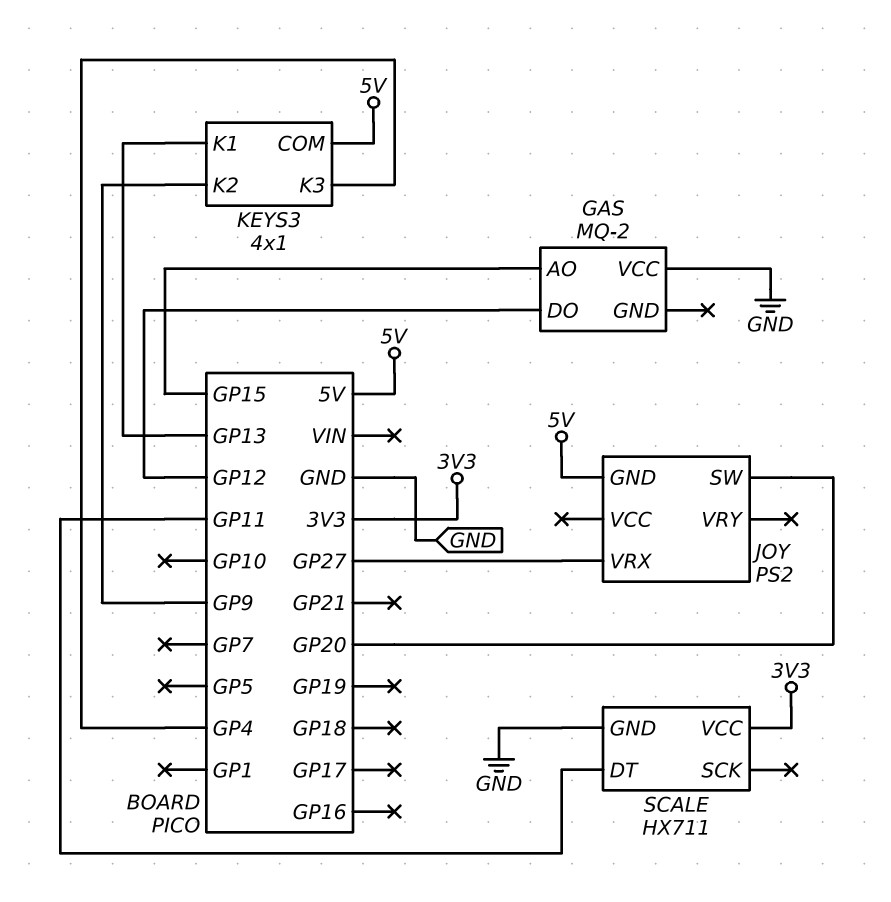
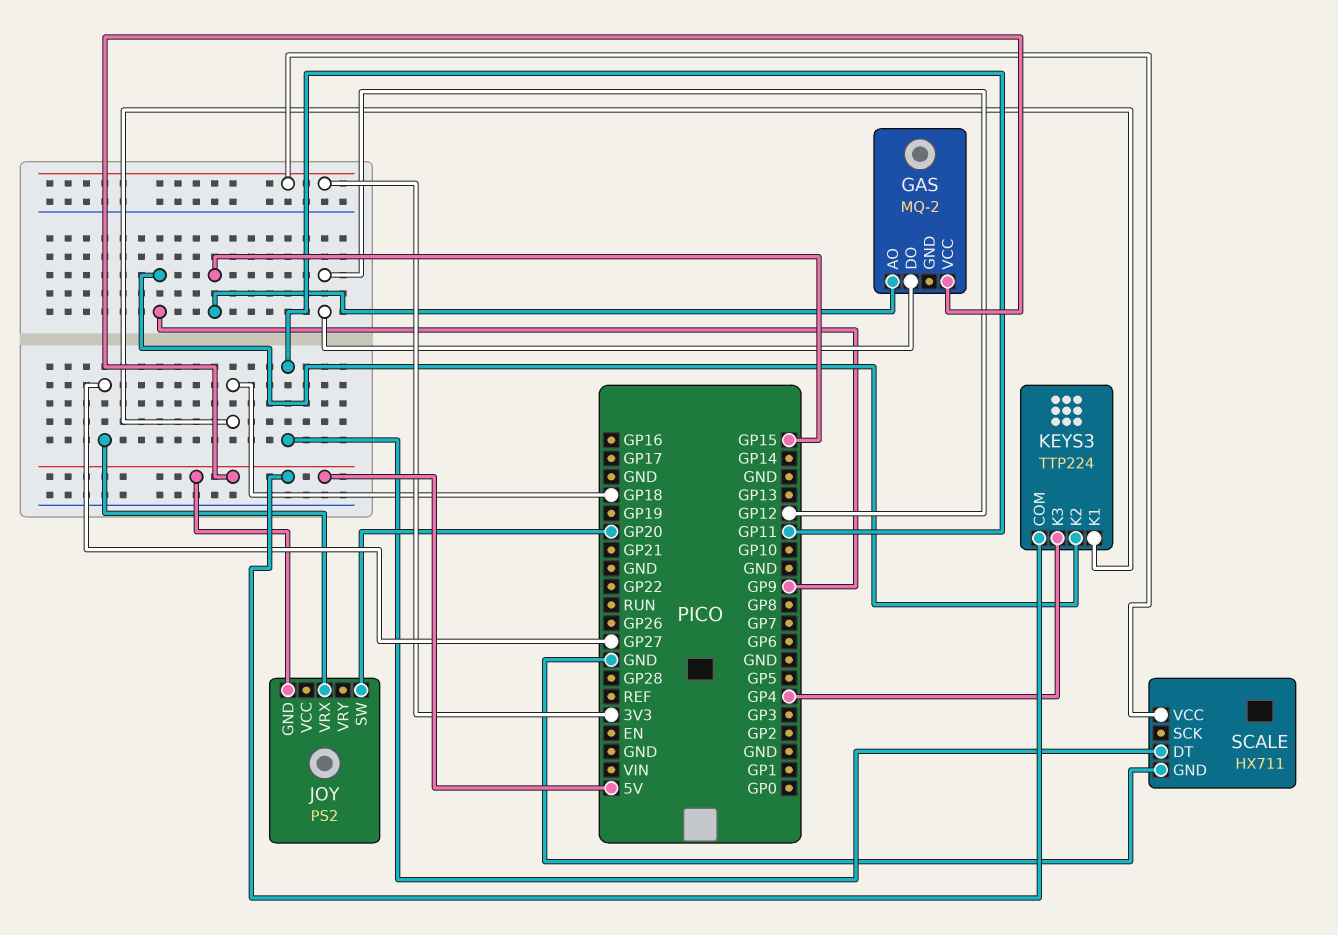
GAS pin VCC: GND -> 5V
KEYS3: 4x1 -> TTP224
KEYS3 pin K1: GP13 -> GP18

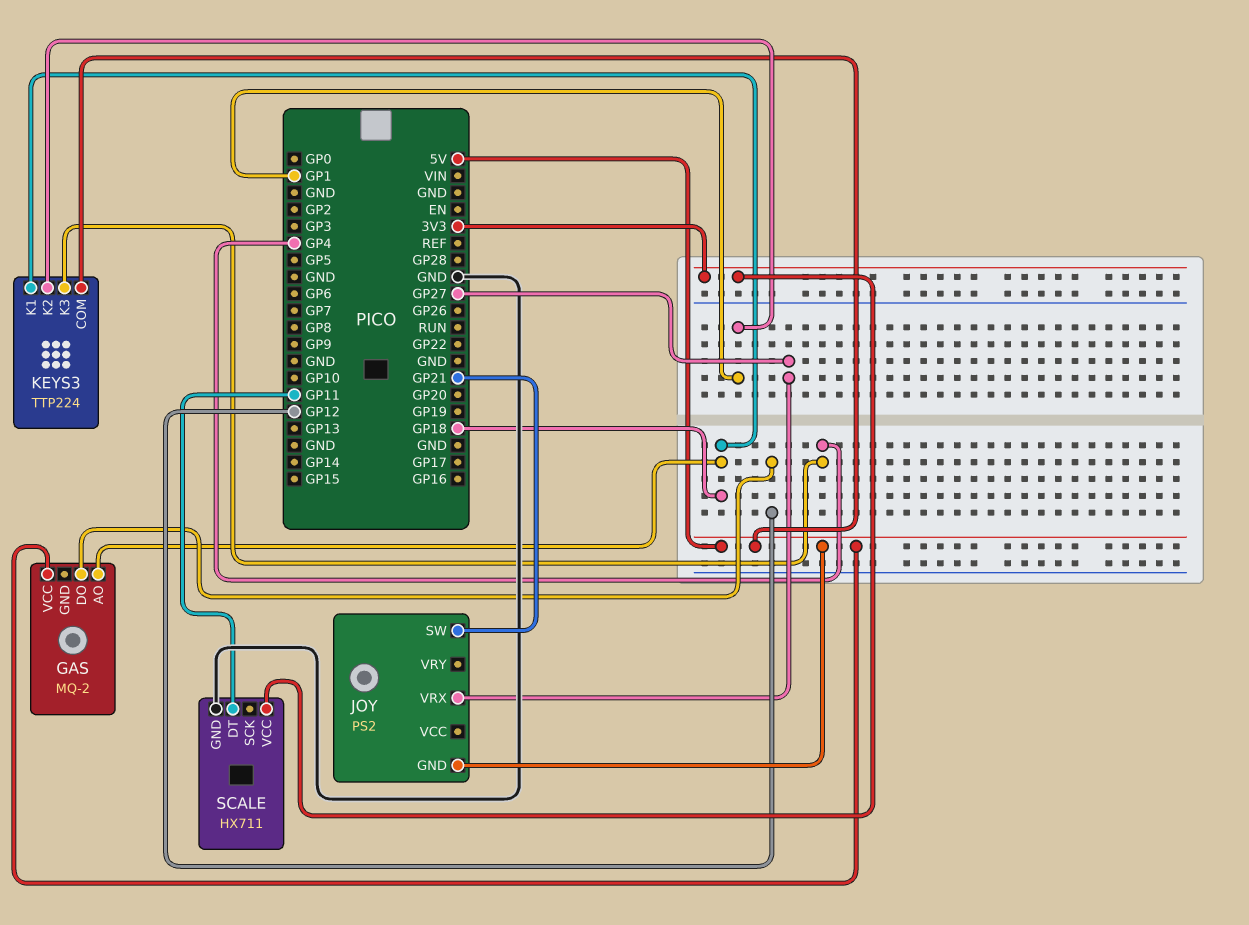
GAS pin AO: GP15 -> GP18
JOY pin SW: GP20 -> GP21
KEYS3 pin K2: GP9 -> GP1

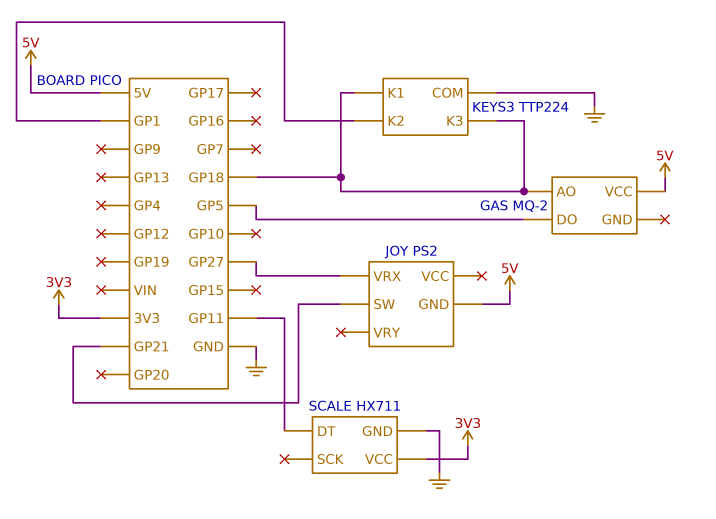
GAS pin DO: GP12 -> GP5
KEYS3 pin COM: 5V -> GND
KEYS3 pin K3: GP4 -> GP18

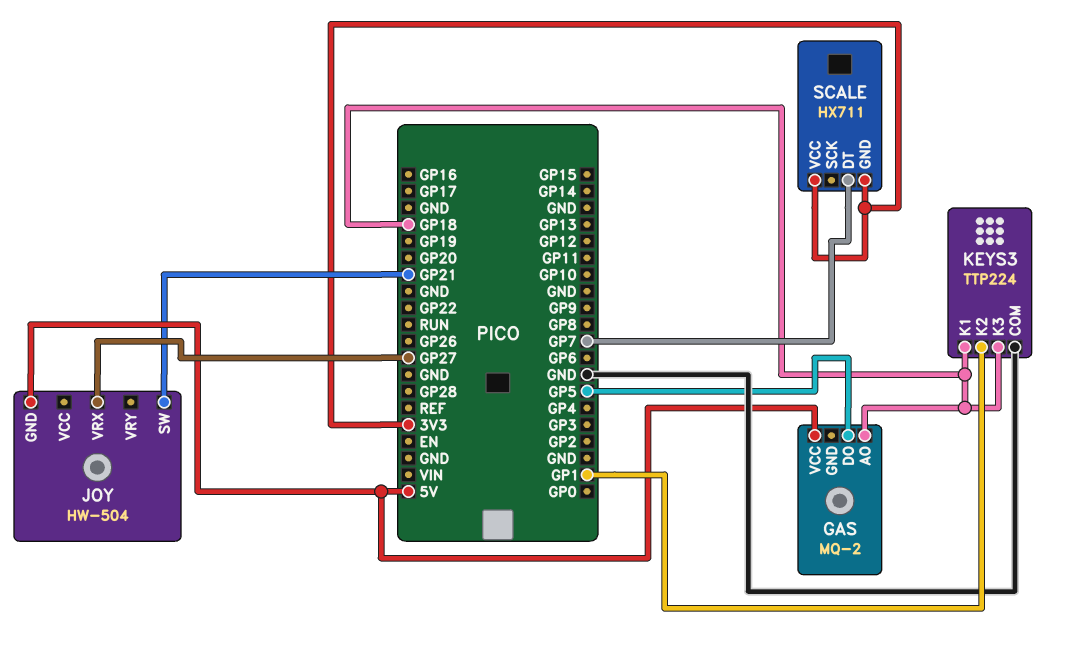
JOY: PS2 -> HW-504
SCALE pin DT: GP11 -> GP7
SCALE pin GND: GND -> 3V3

